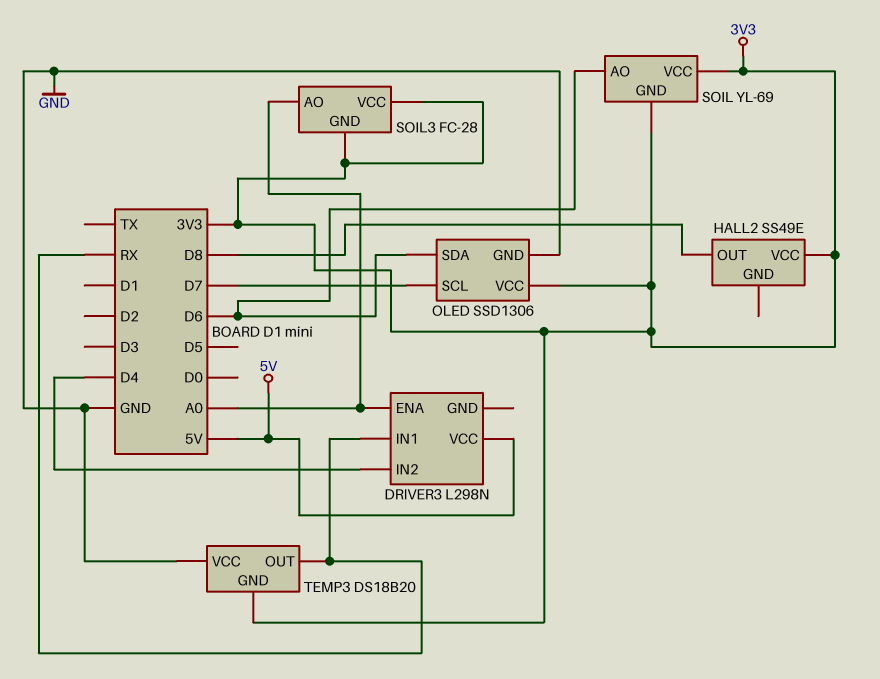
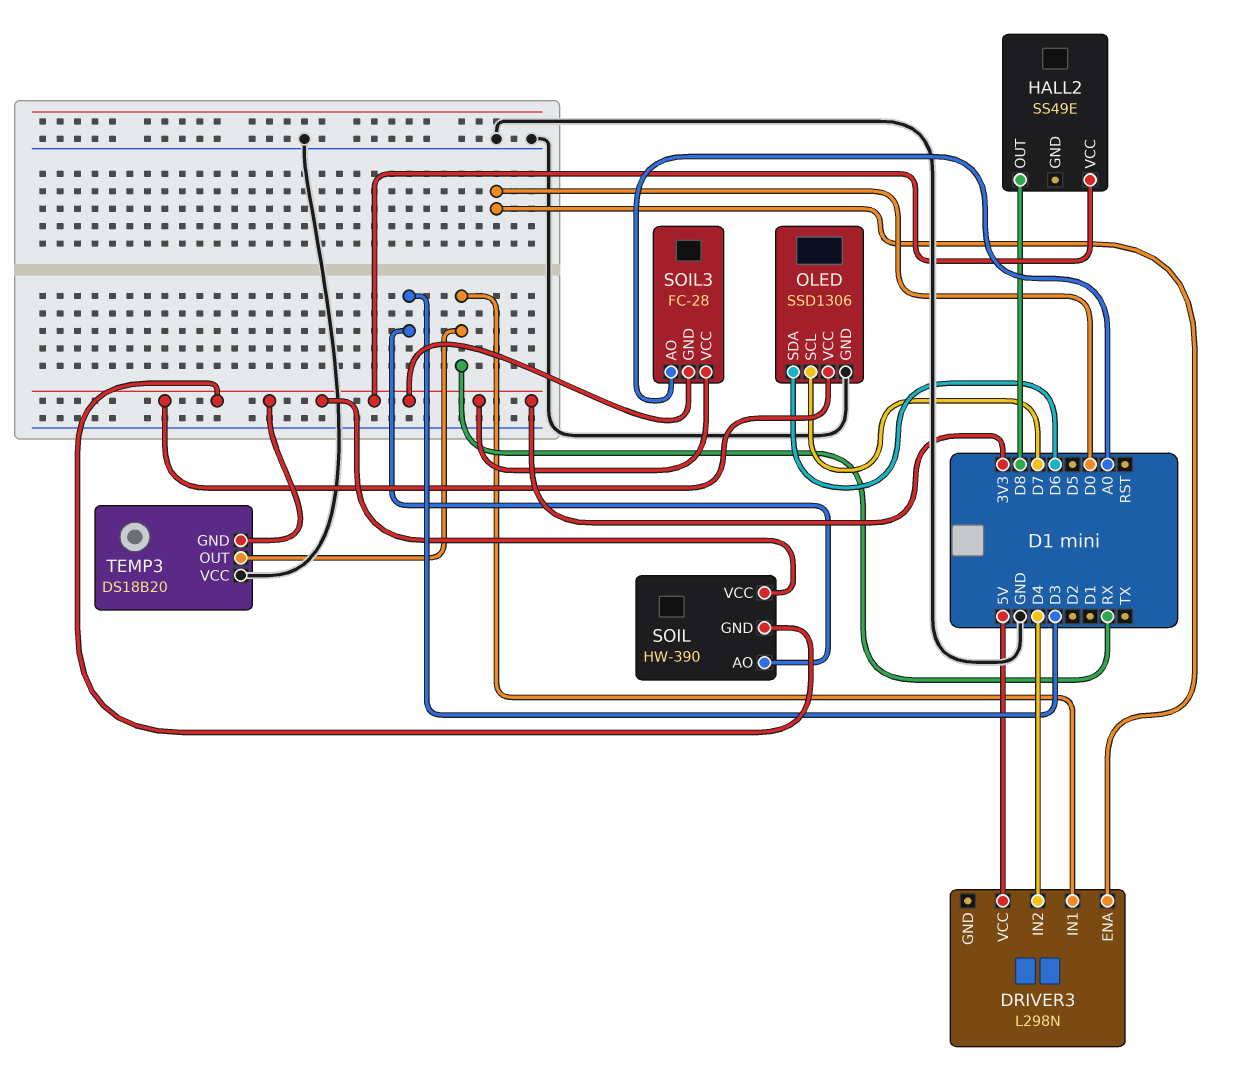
DRIVER3 pin ENA: A0 -> D0
SOIL: YL-69 -> HW-390
SOIL pin AO: D6 -> D3

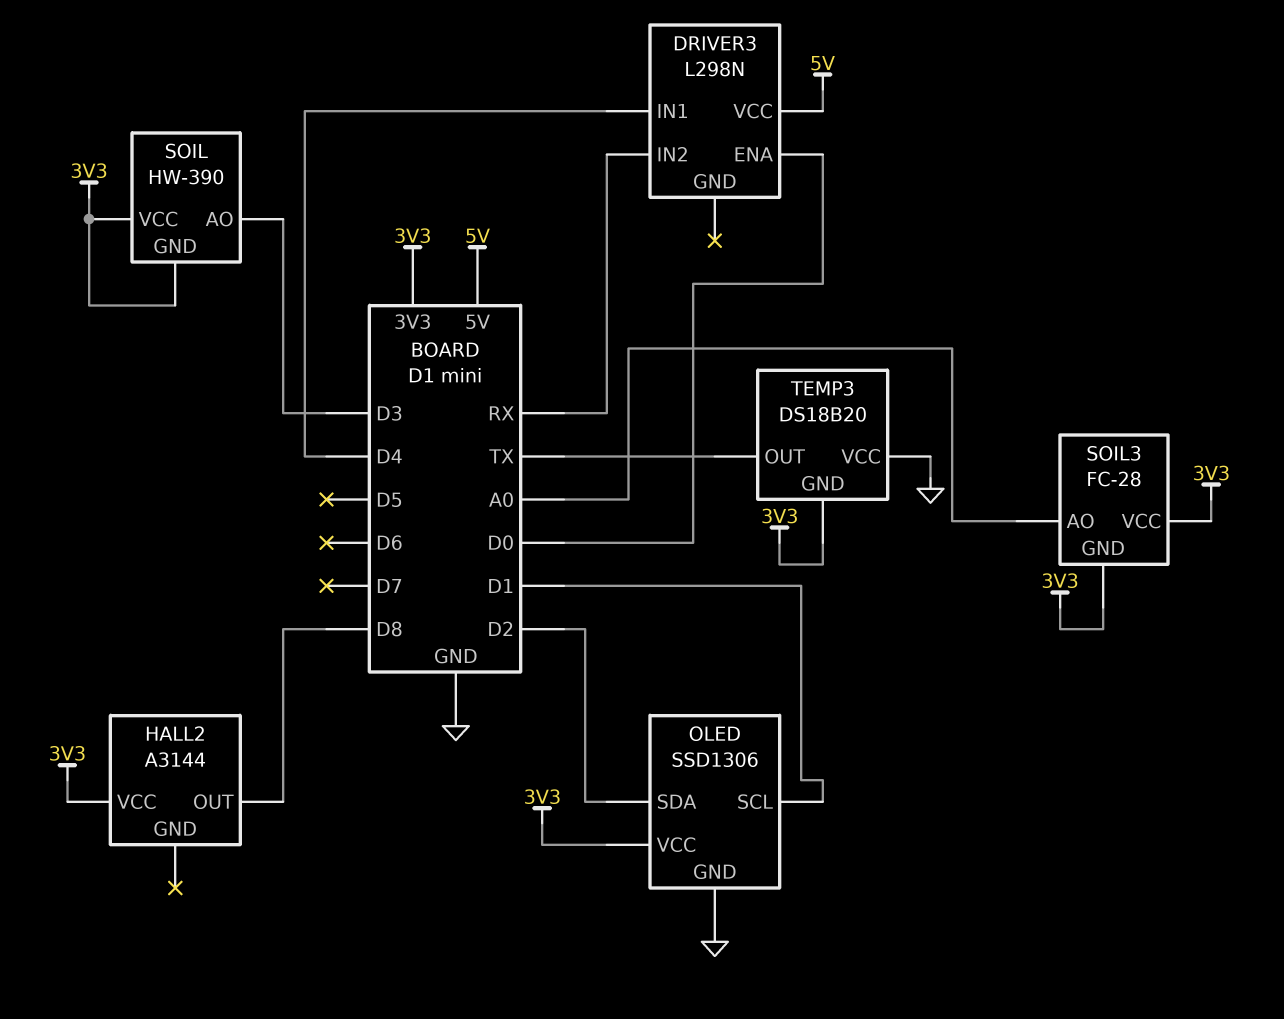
DRIVER3 pin IN1: RX -> D4
DRIVER3 pin IN2: D4 -> RX
HALL2: SS49E -> A3144
OLED pin SCL: D7 -> D1
OLED pin SDA: D6 -> D2
TEMP3 pin OUT: RX -> TX

